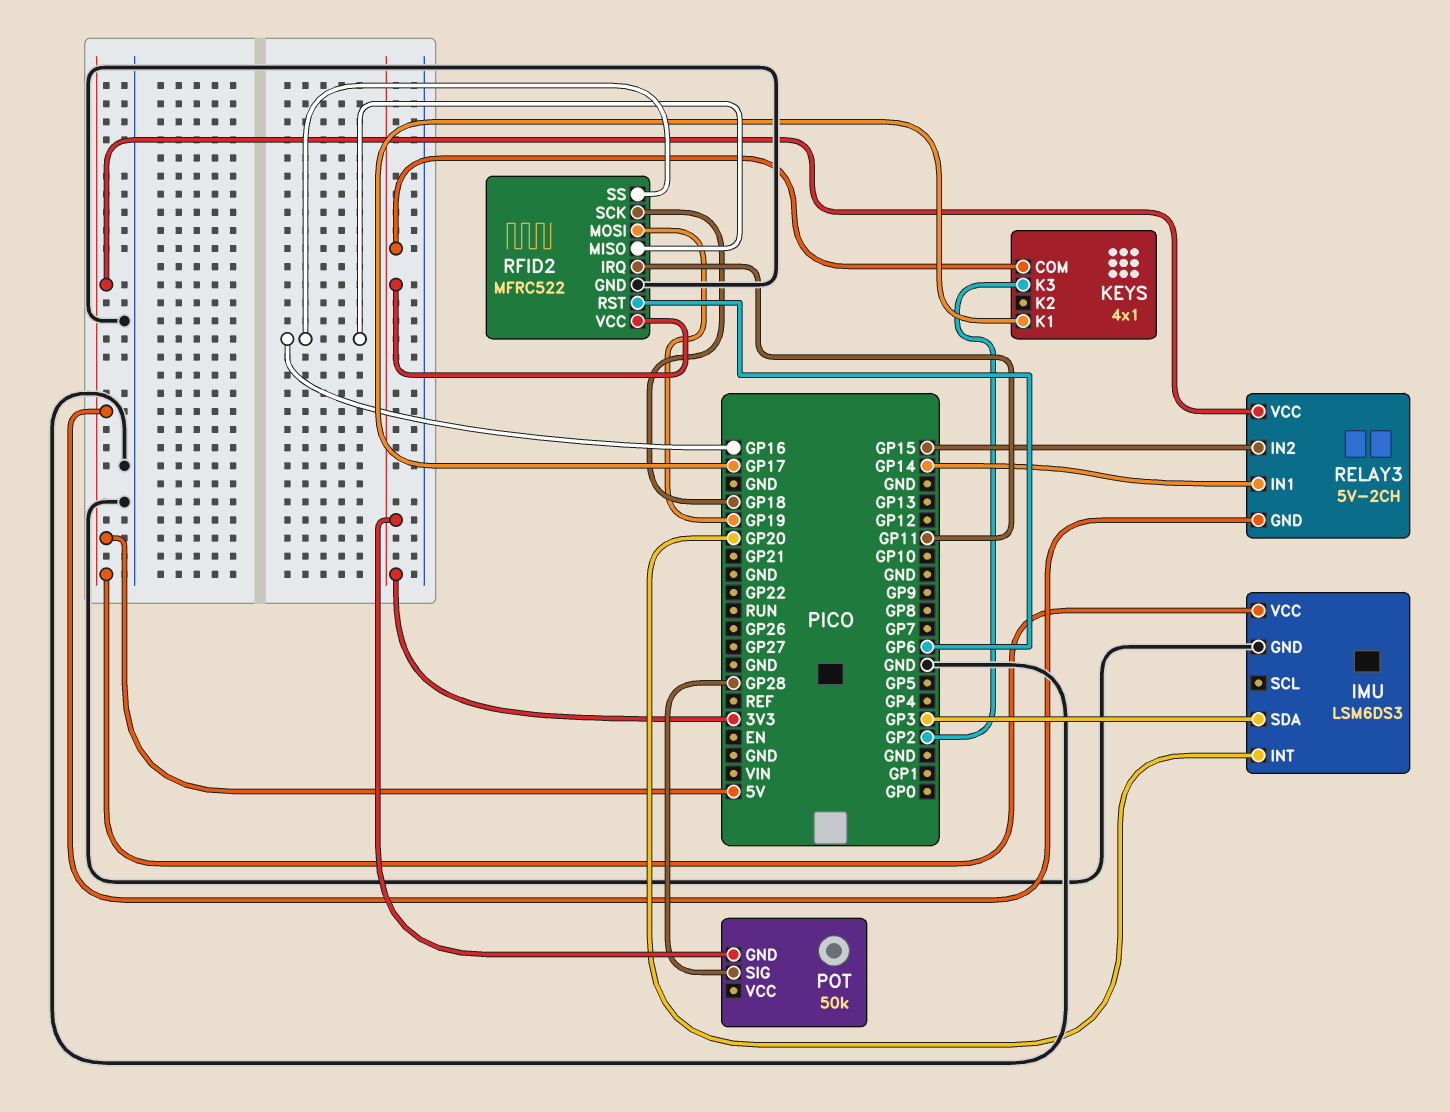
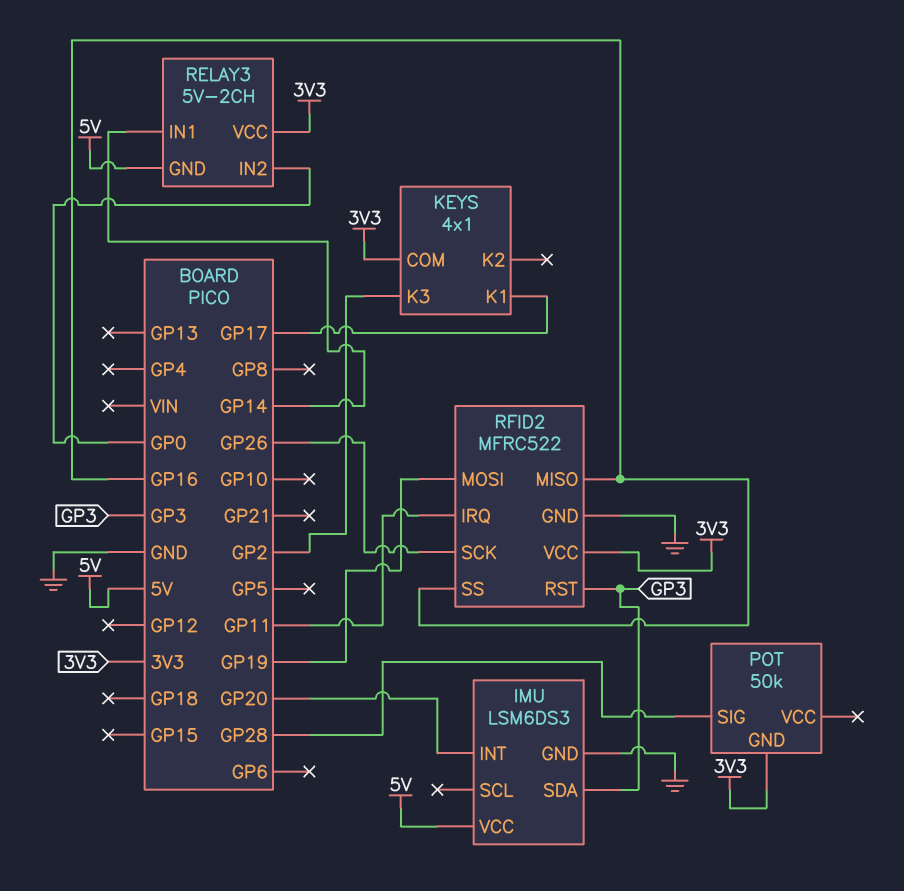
RELAY3 pin IN2: GP15 -> GP0
RELAY3 pin VCC: 5V -> 3V3
RFID2 pin RST: GP6 -> GP3
RFID2 pin SCK: GP18 -> GP26

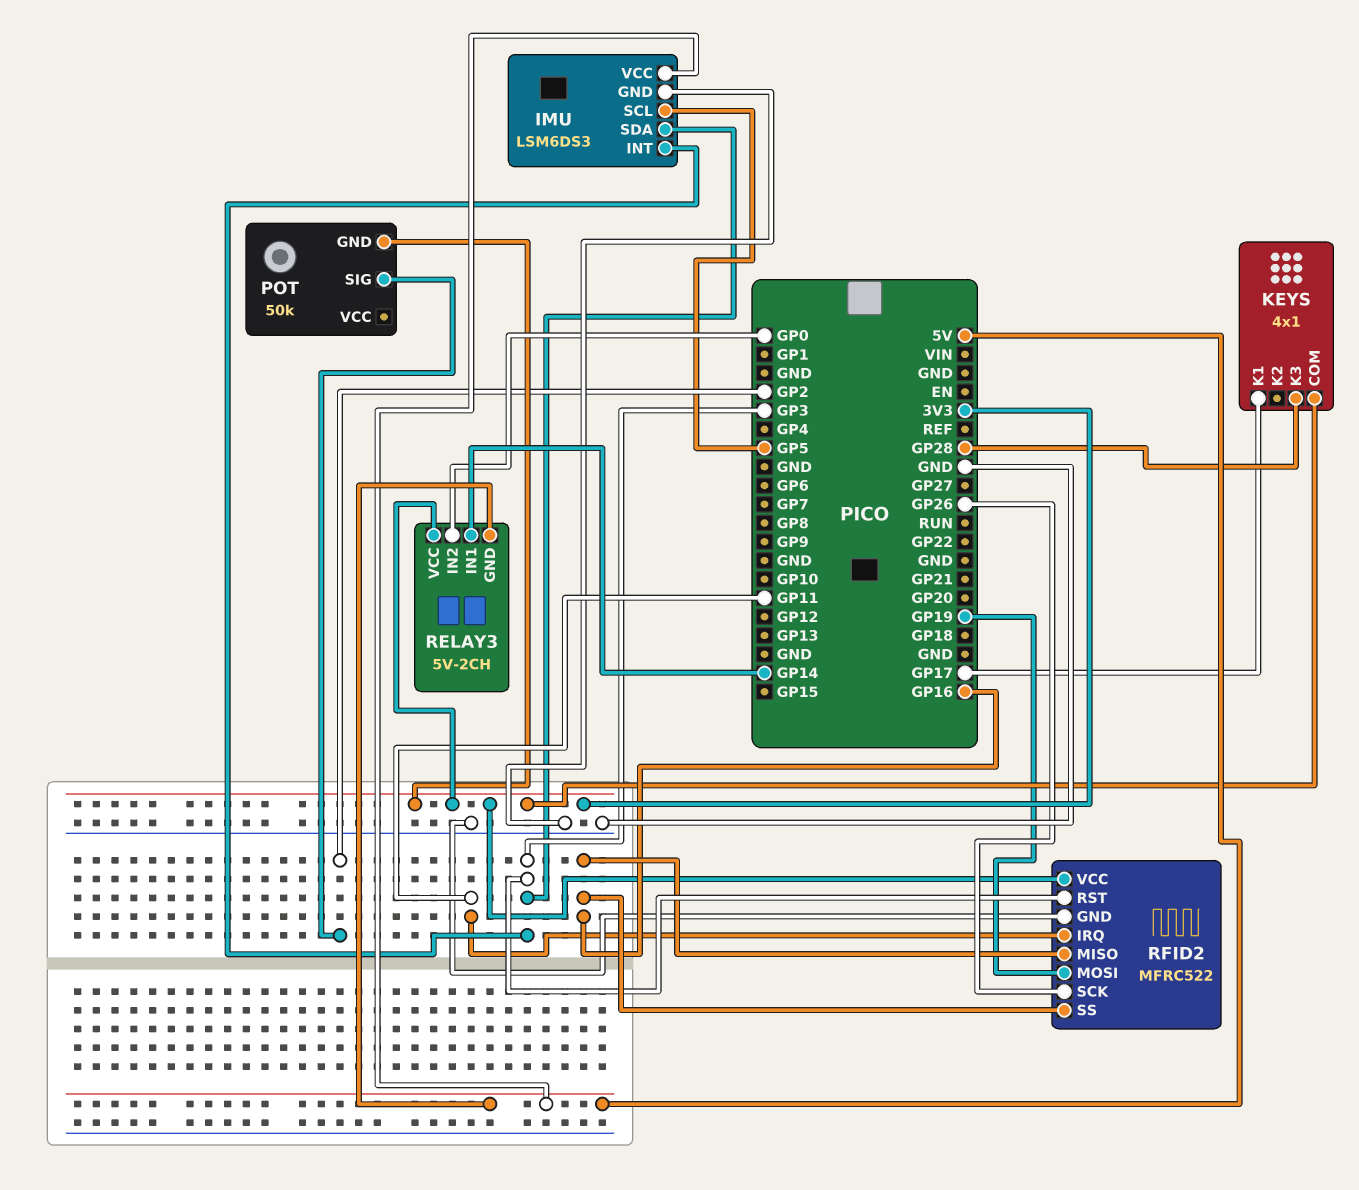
IMU pin INT: GP20 -> GP3
IMU pin SCL: none -> GP5
KEYS pin K3: GP2 -> GP28
POT pin SIG: GP28 -> GP2

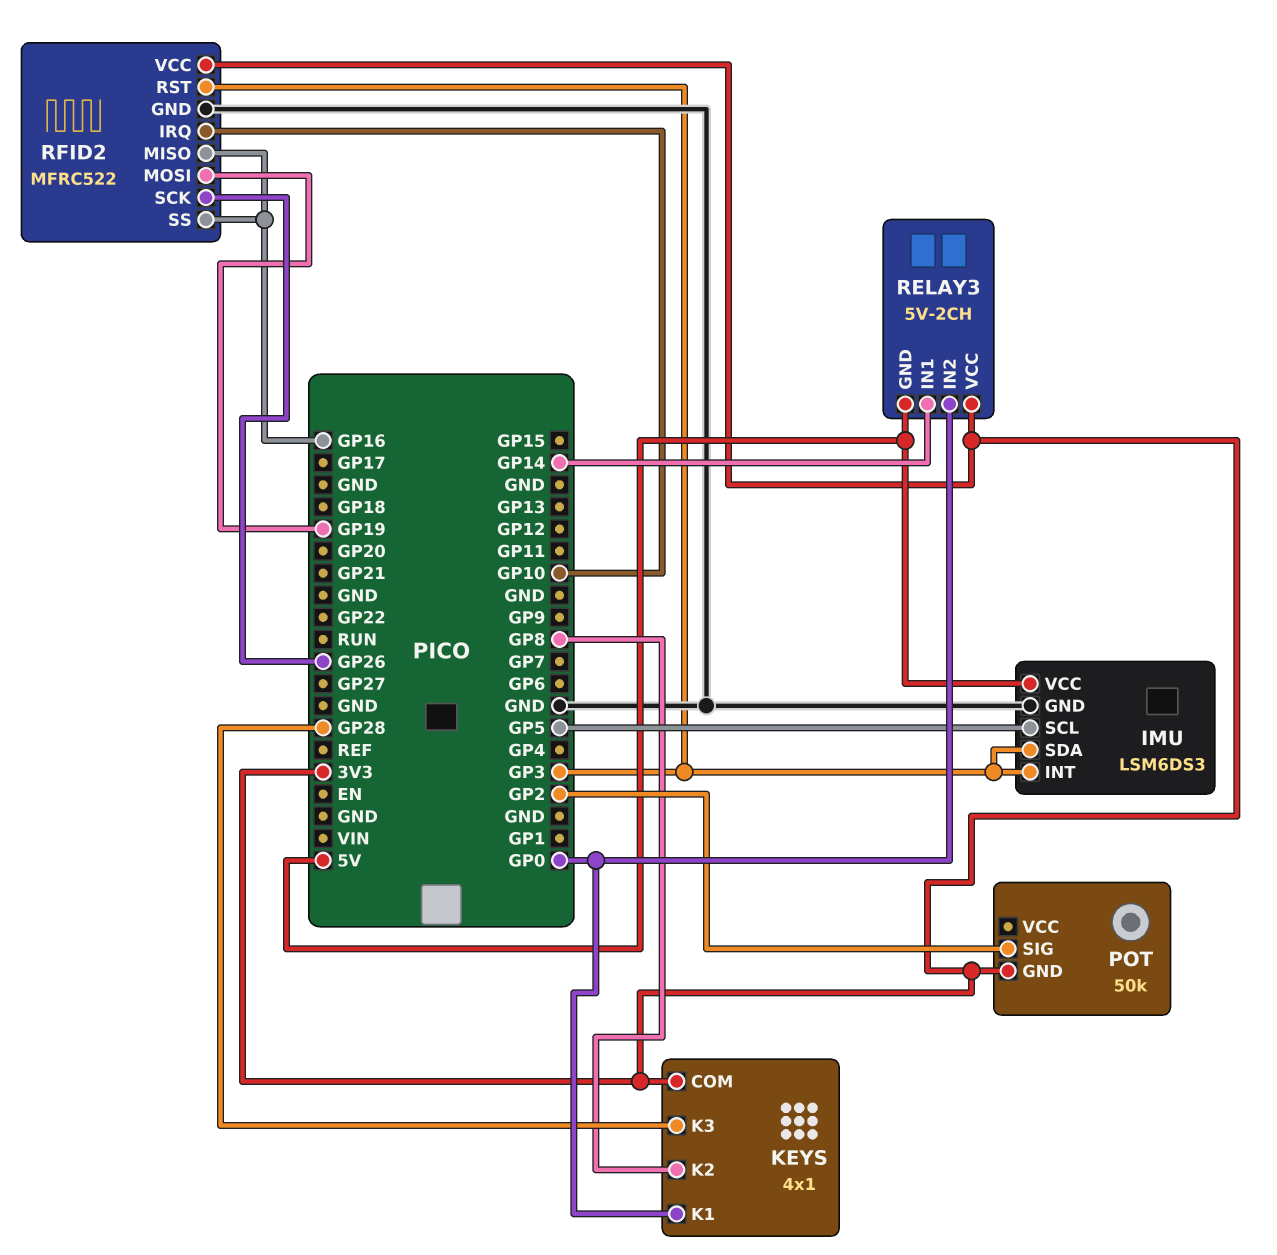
KEYS pin K1: GP17 -> GP0
KEYS pin K2: none -> GP8
RFID2 pin IRQ: GP11 -> GP10

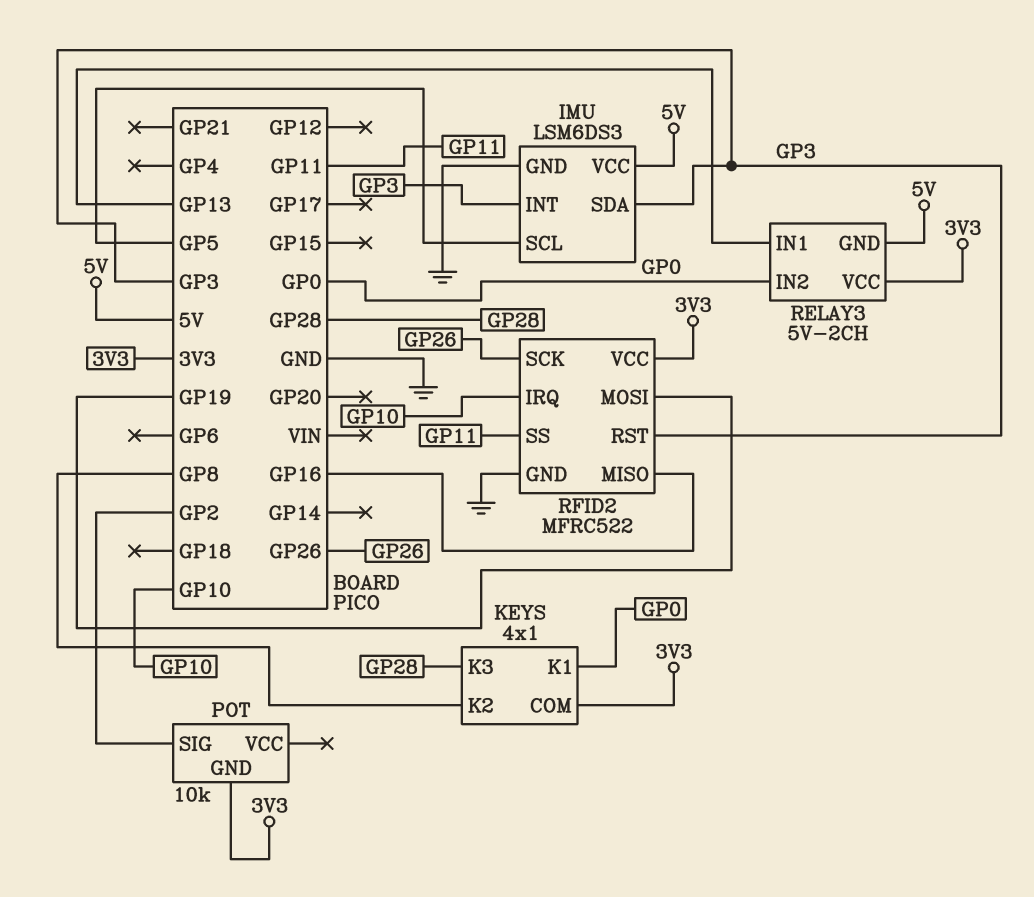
POT: 50k -> 10k
RELAY3 pin IN1: GP14 -> GP13
RFID2 pin SS: GP16 -> GP11

